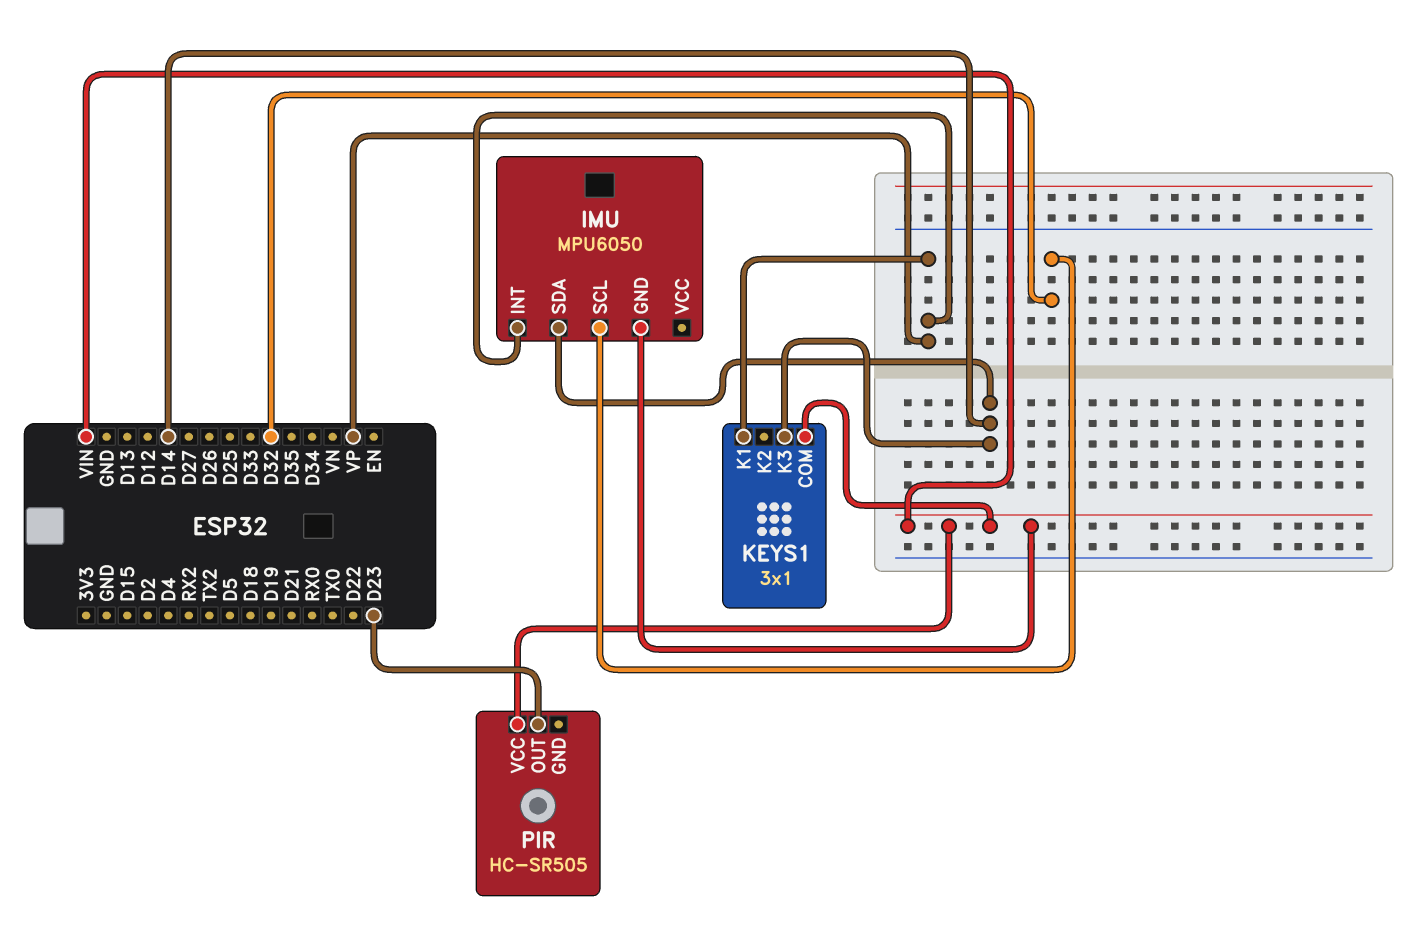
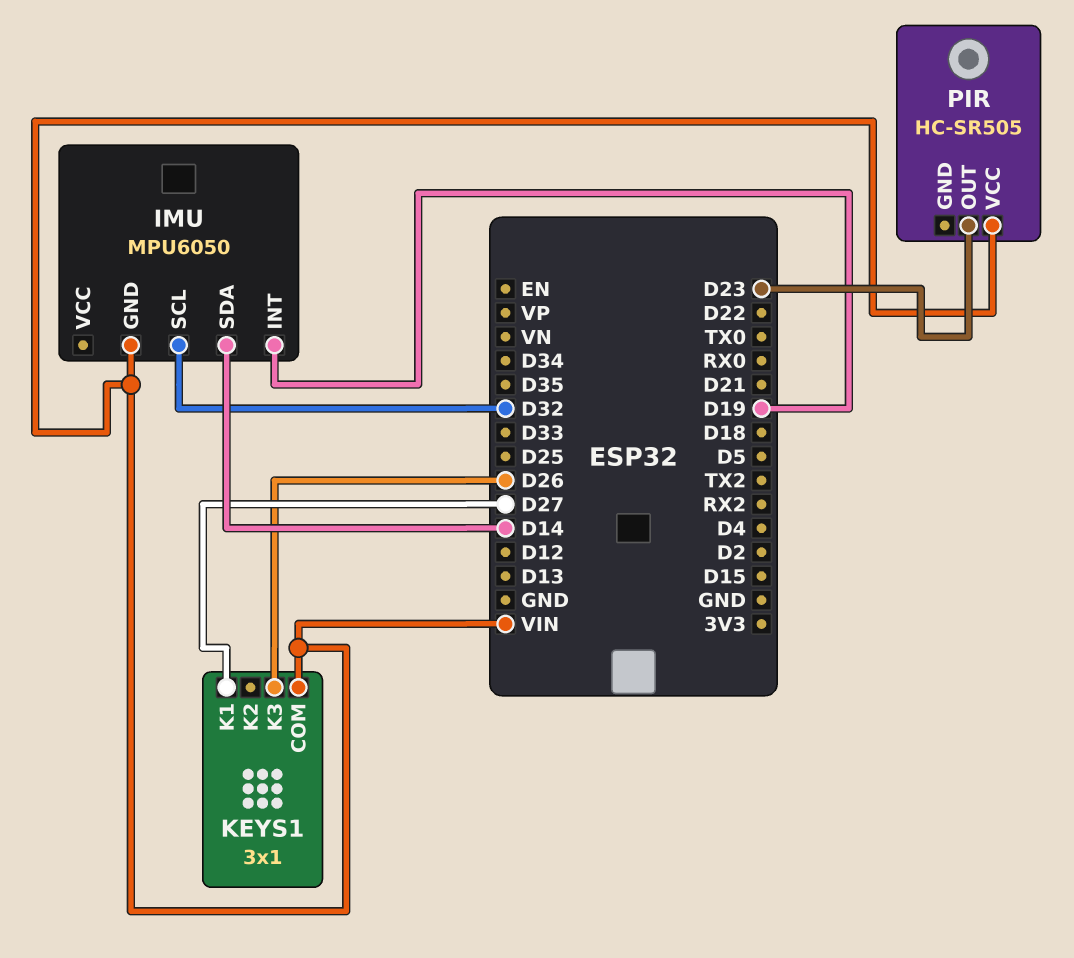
IMU pin INT: VP -> D19
KEYS1 pin K1: VP -> D27
KEYS1 pin K3: D14 -> D26

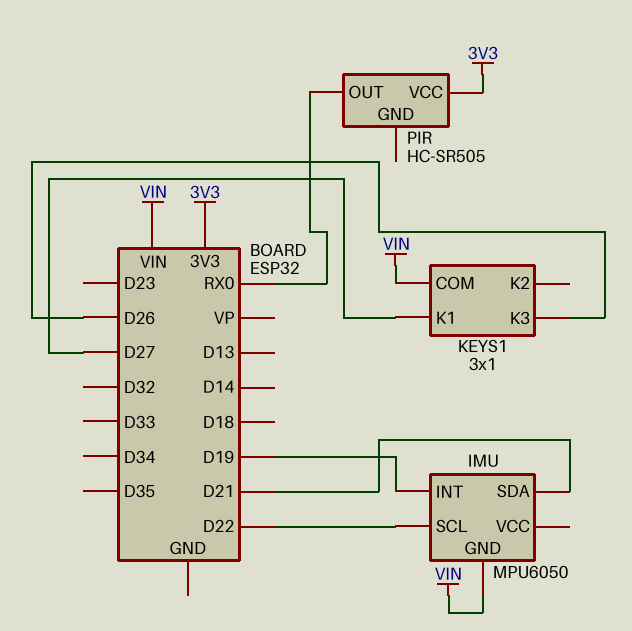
IMU pin SCL: D32 -> D22
IMU pin SDA: D14 -> D21
PIR pin OUT: D23 -> RX0
PIR pin VCC: VIN -> 3V3

